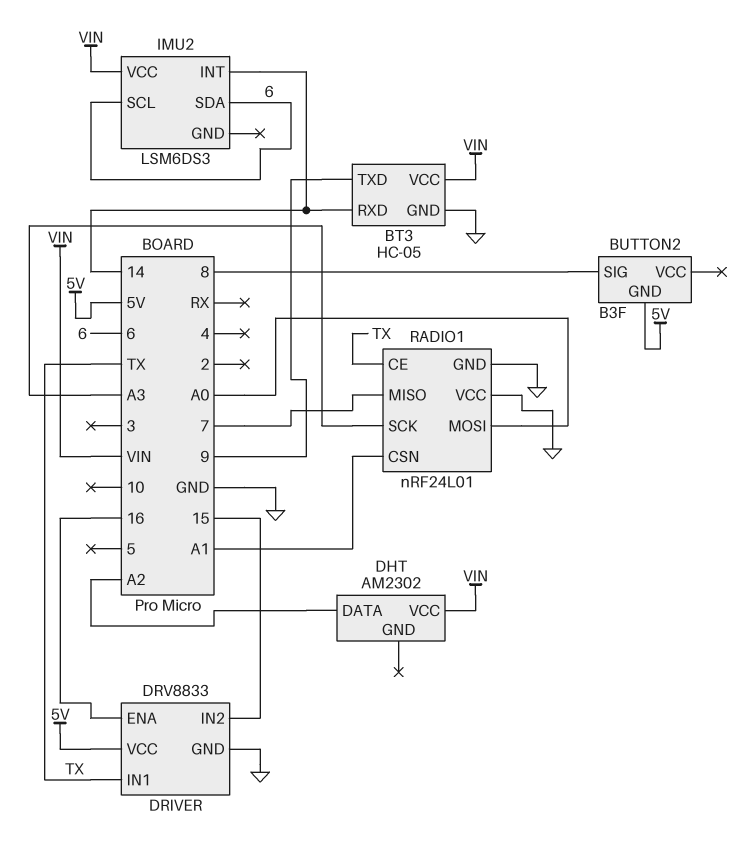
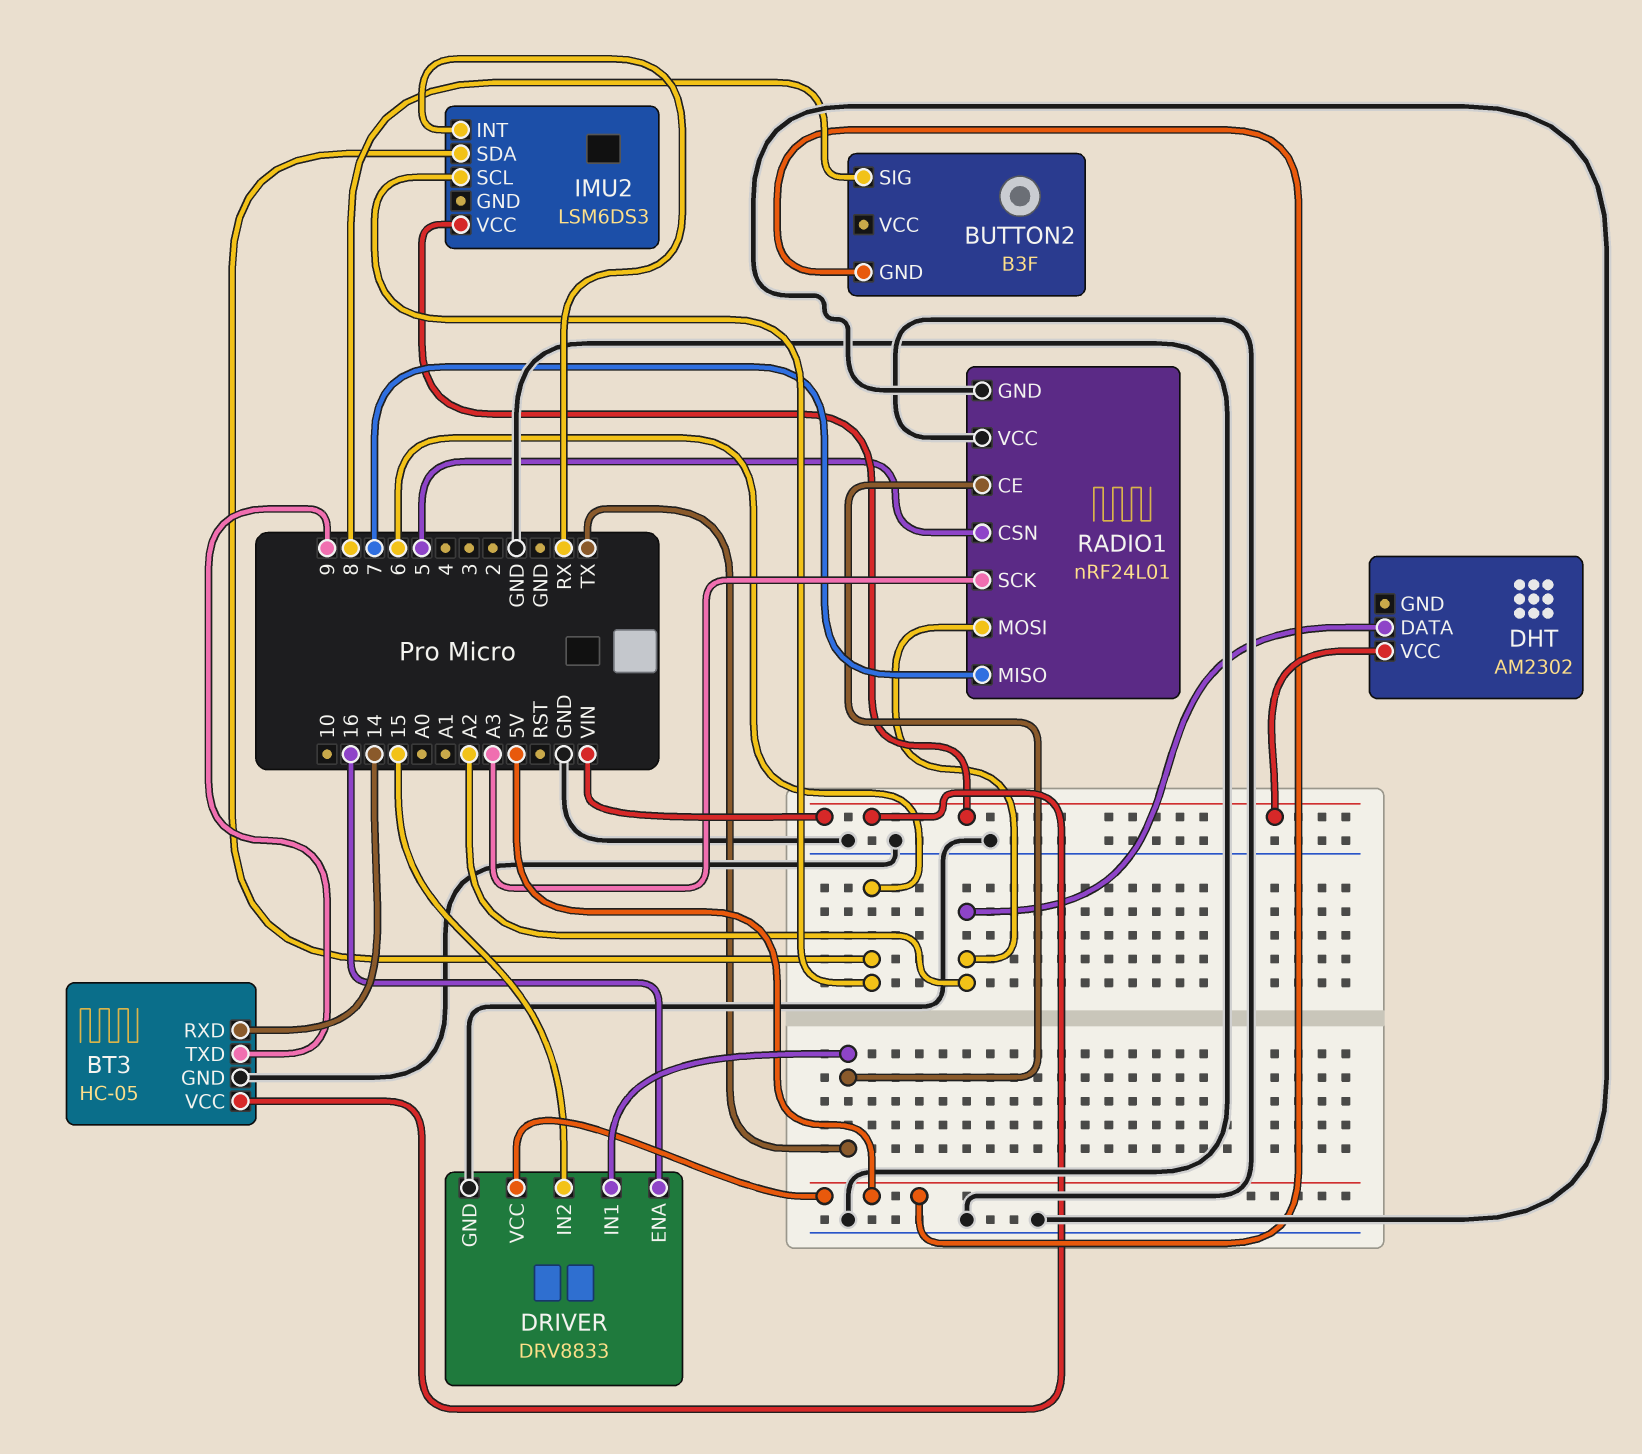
IMU2 pin INT: 14 -> RX
RADIO1 pin CSN: A1 -> 5
RADIO1 pin MOSI: A0 -> A2

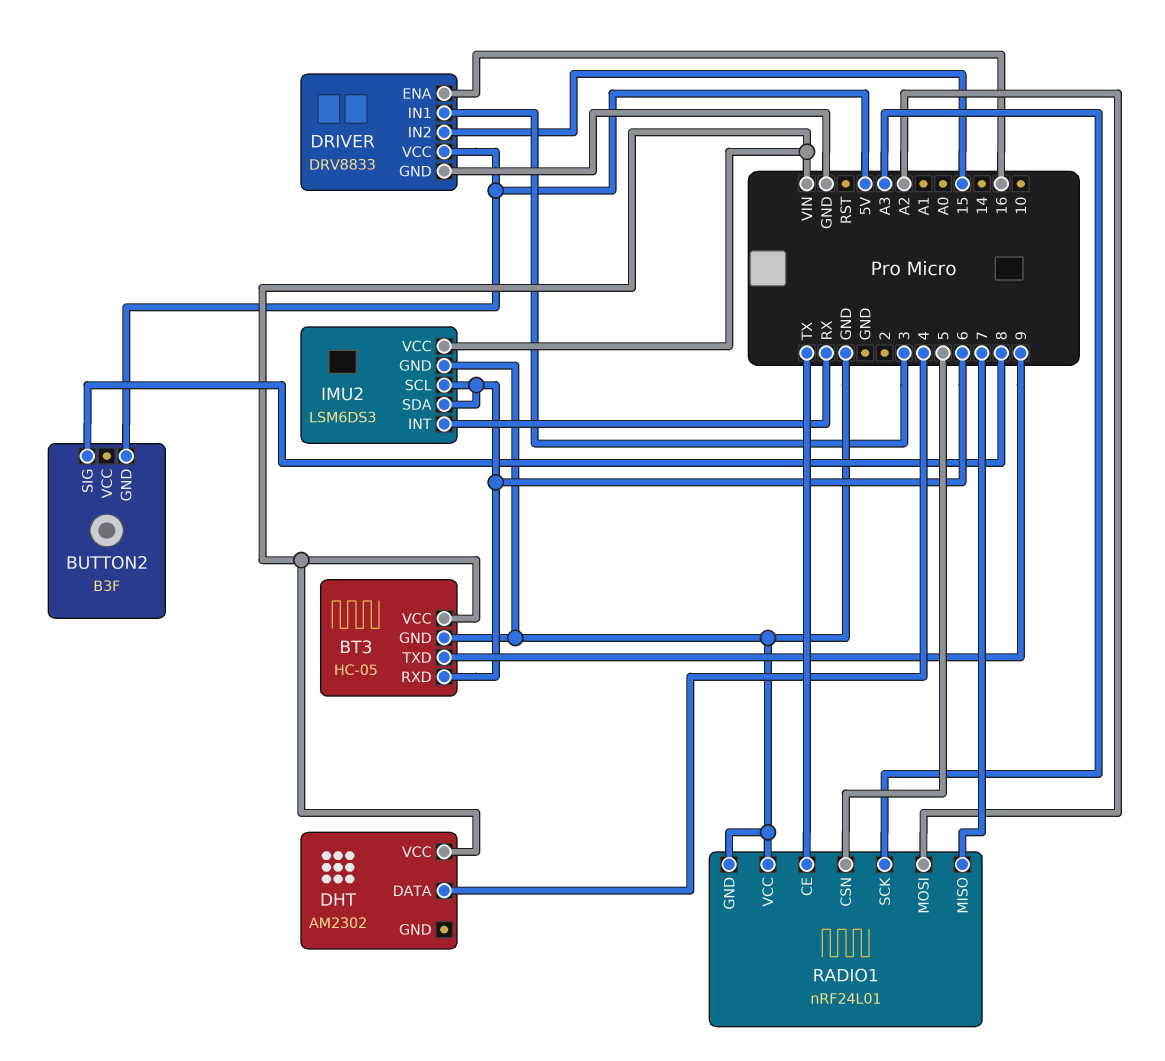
BT3 pin RXD: 14 -> 6
DHT pin DATA: A2 -> 4
DRIVER pin IN1: TX -> 3
IMU2 pin GND: none -> GND

